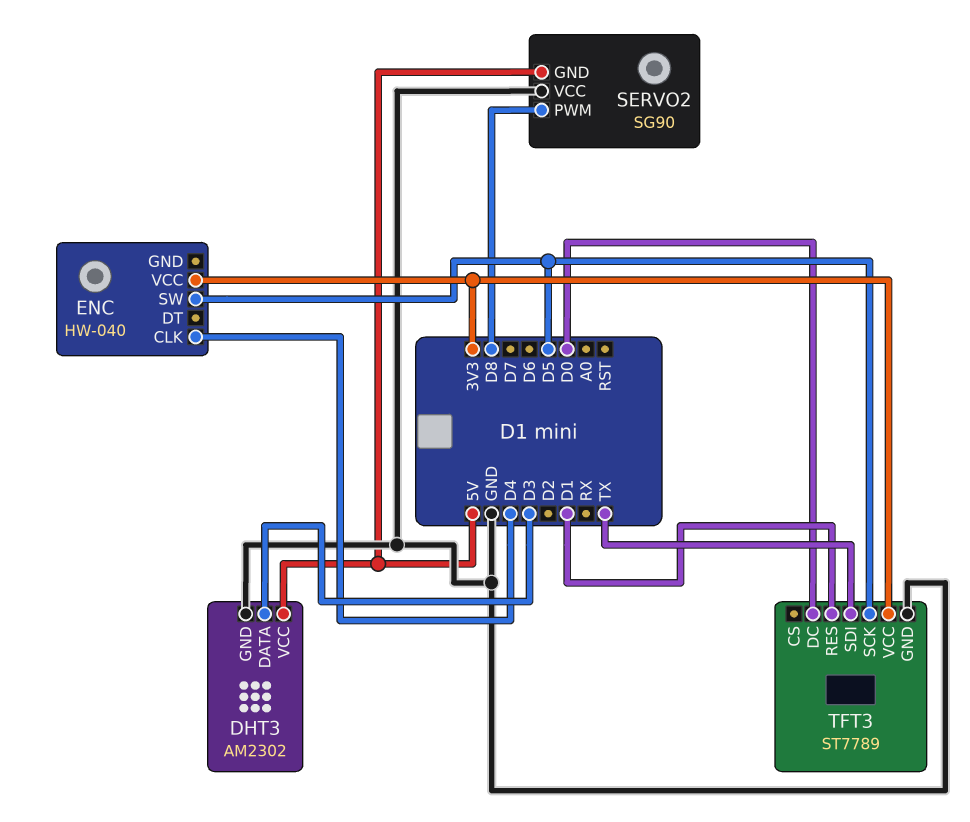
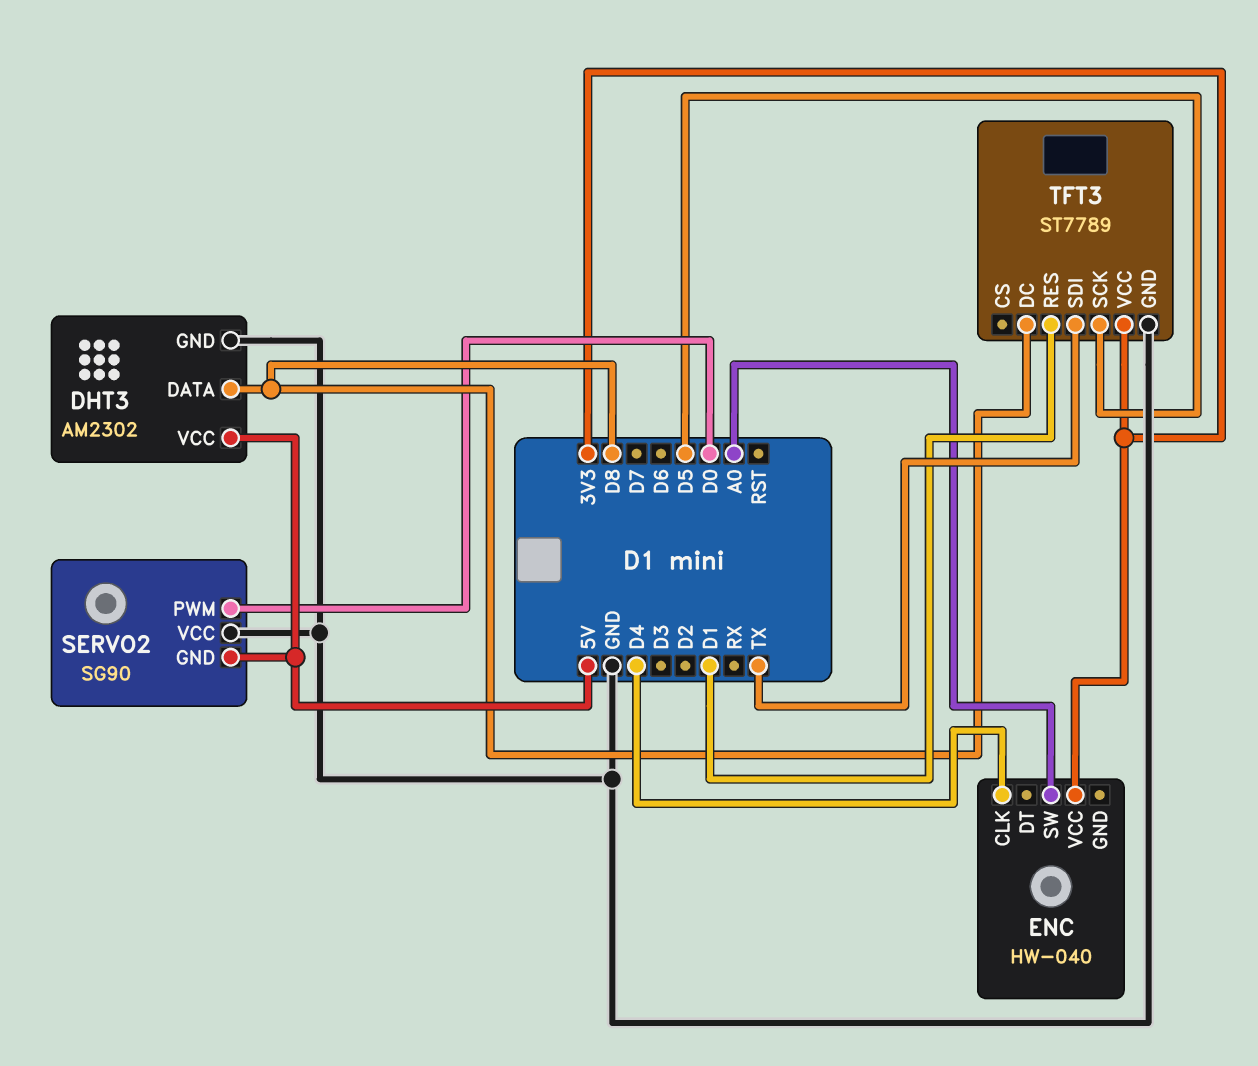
DHT3 pin DATA: D3 -> D8
ENC pin SW: D5 -> A0
SERVO2 pin PWM: D8 -> D0
TFT3 pin DC: D0 -> D8

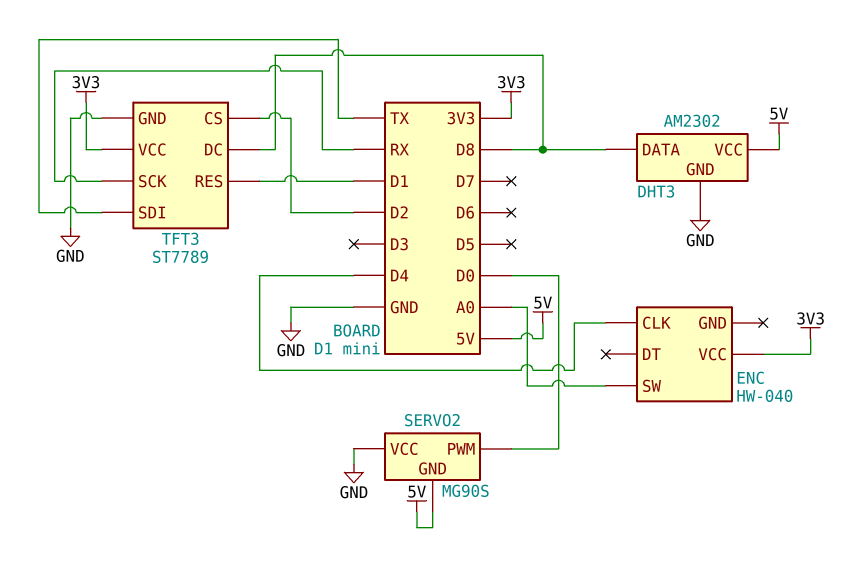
SERVO2: SG90 -> MG90S
TFT3 pin CS: none -> D2
TFT3 pin SCK: D5 -> RX

